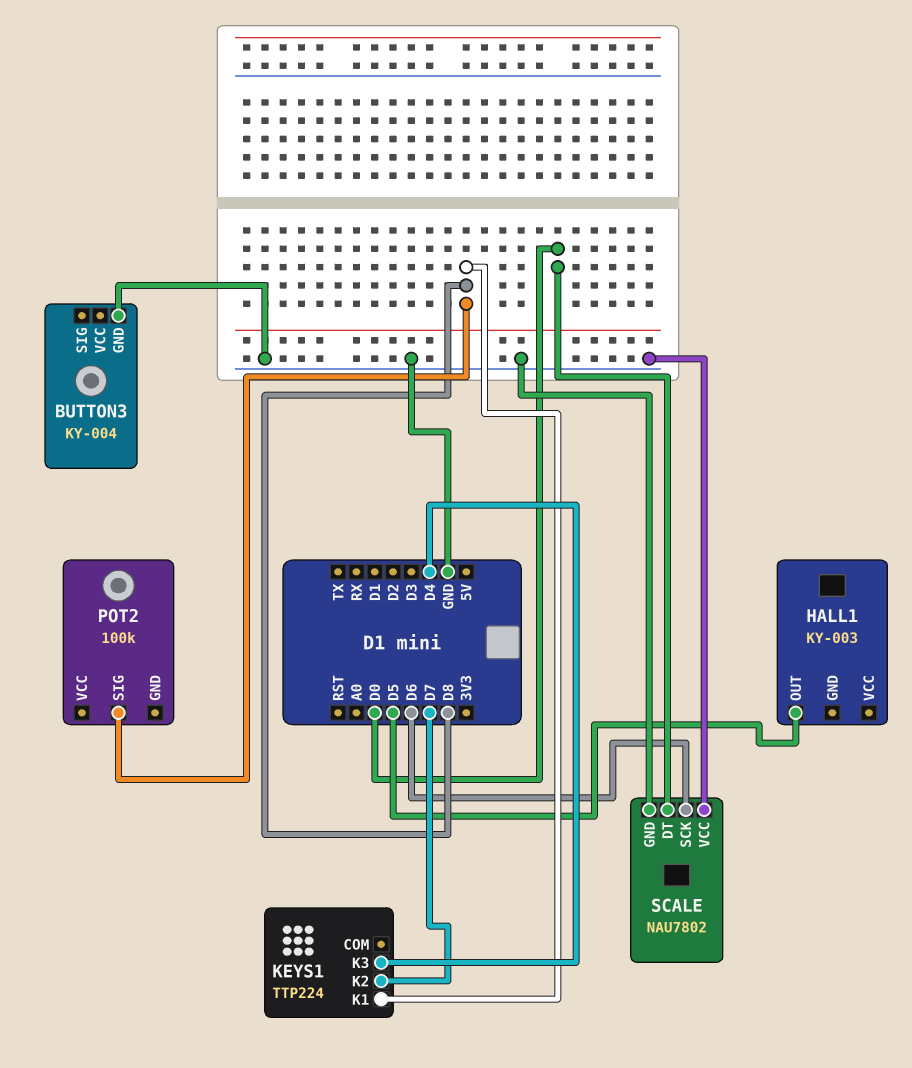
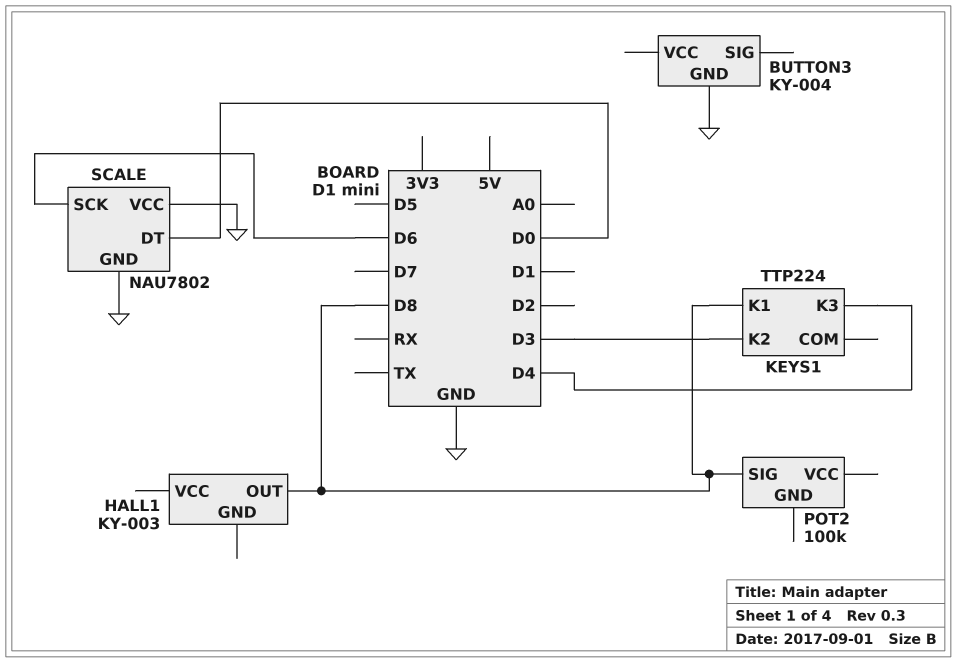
HALL1 pin OUT: D5 -> D8
KEYS1 pin K2: D7 -> D3

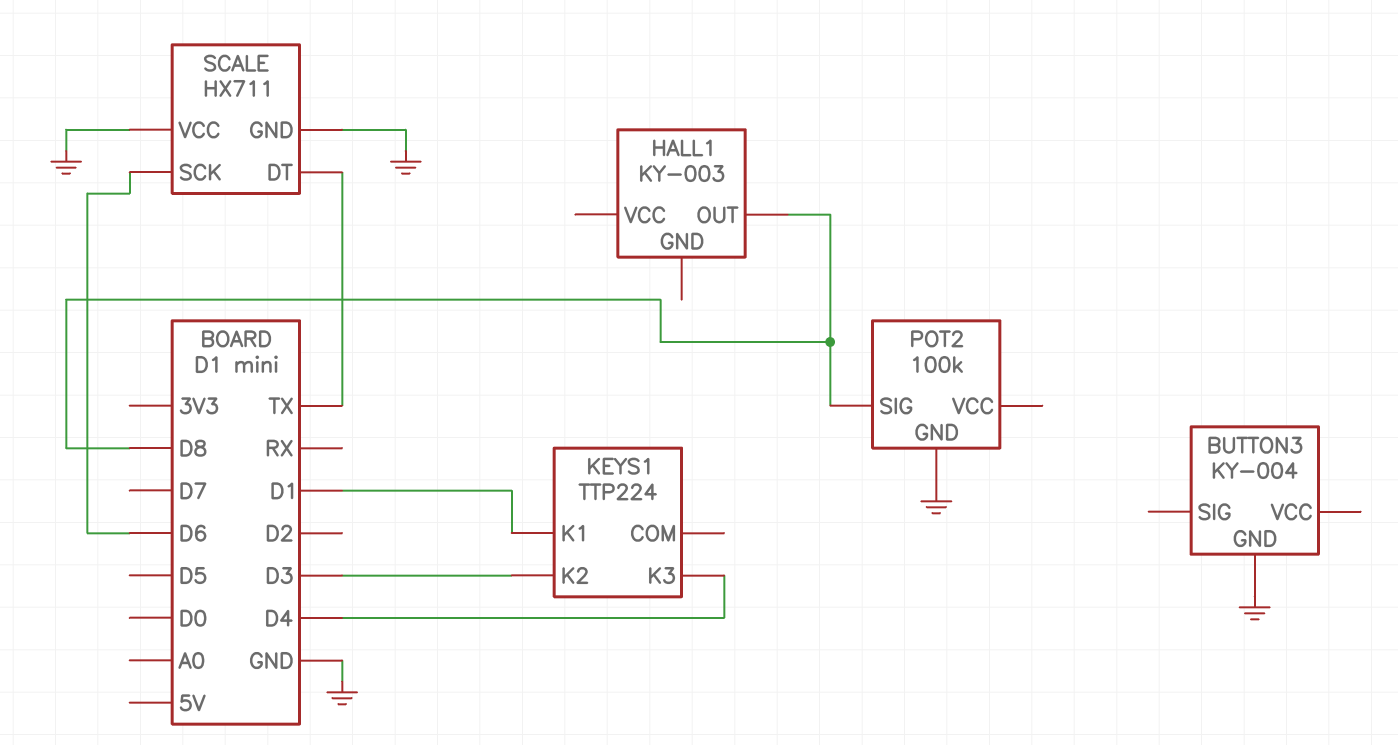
KEYS1 pin K1: D8 -> D1
POT2 pin GND: none -> GND
SCALE: NAU7802 -> HX711
SCALE pin DT: D0 -> TX

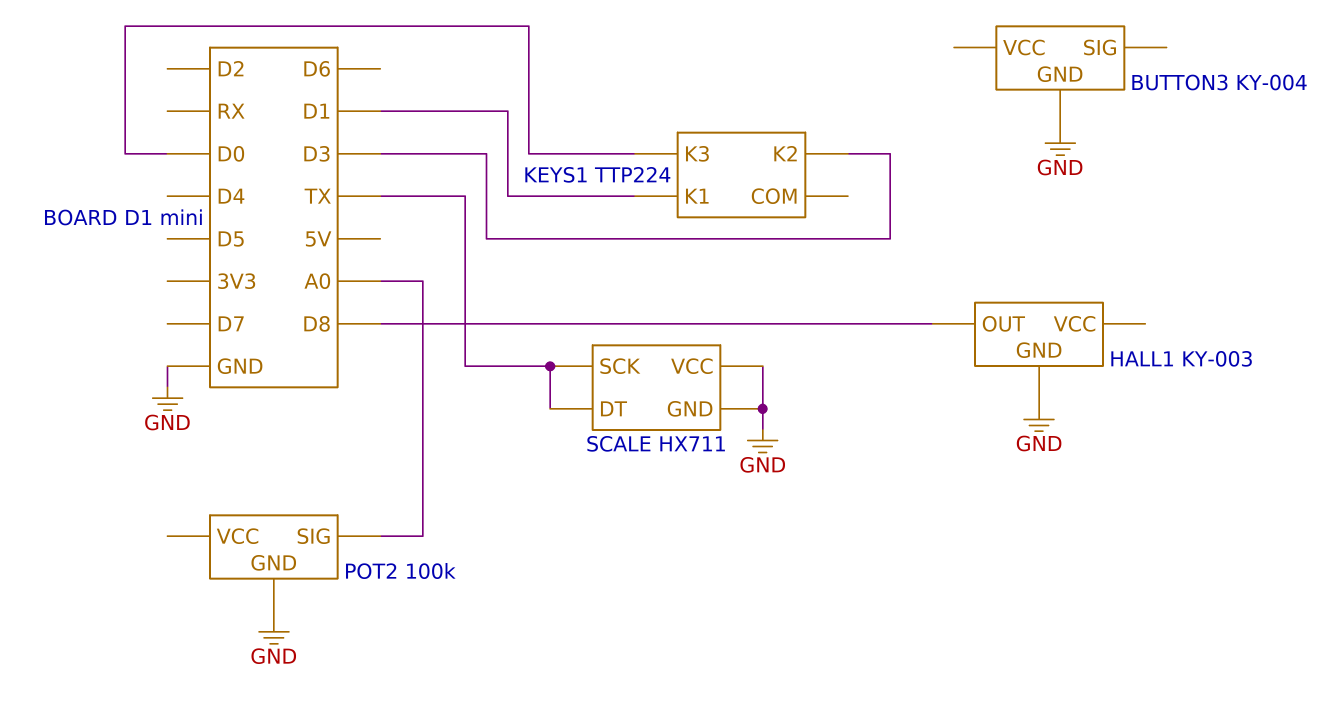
HALL1 pin GND: none -> GND
KEYS1 pin K3: D4 -> D0
POT2 pin SIG: D8 -> A0
SCALE pin SCK: D6 -> TX

